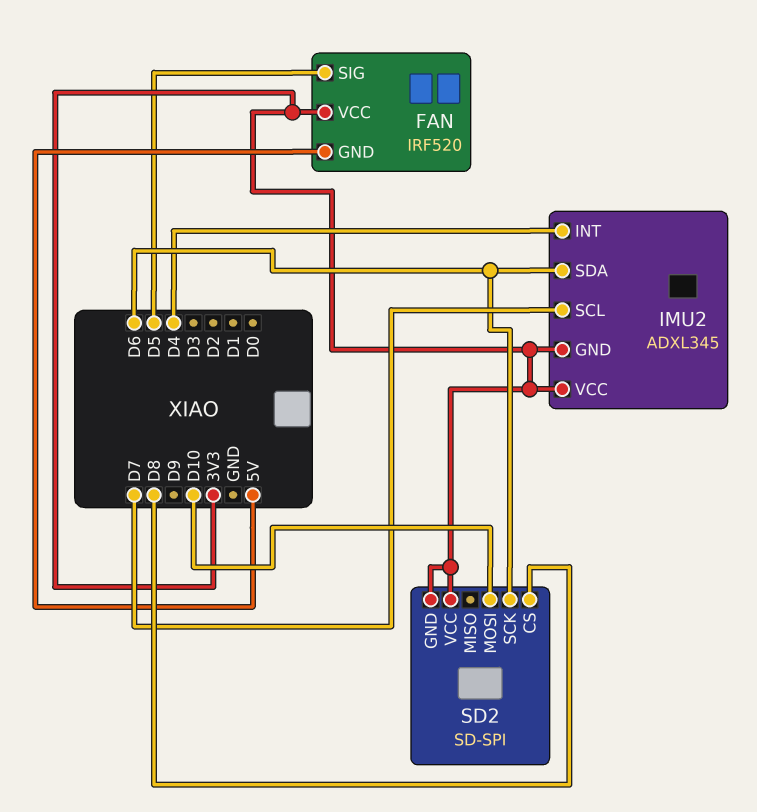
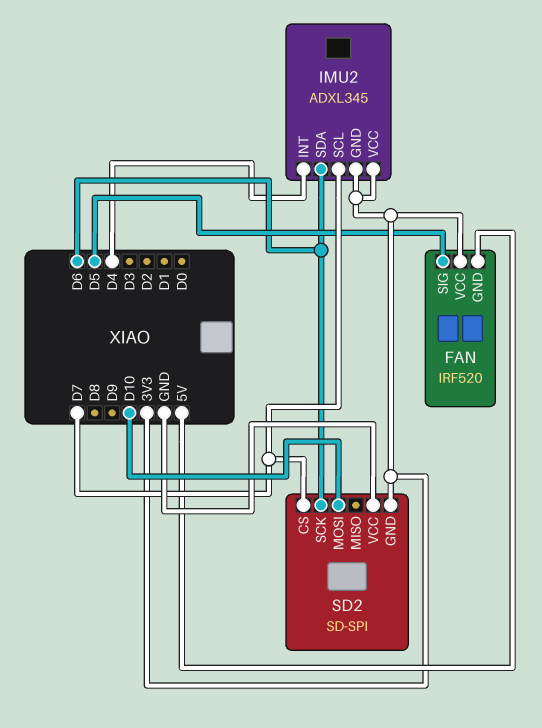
SD2 pin CS: D8 -> D7
SD2 pin VCC: 3V3 -> GND

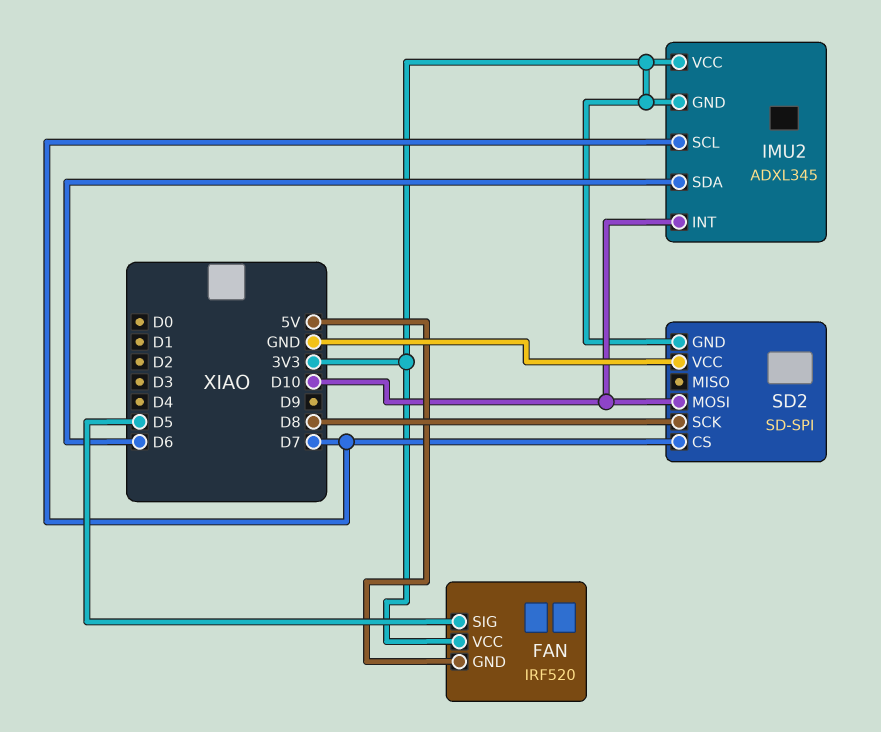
IMU2 pin INT: D4 -> D10
SD2 pin SCK: D6 -> D8

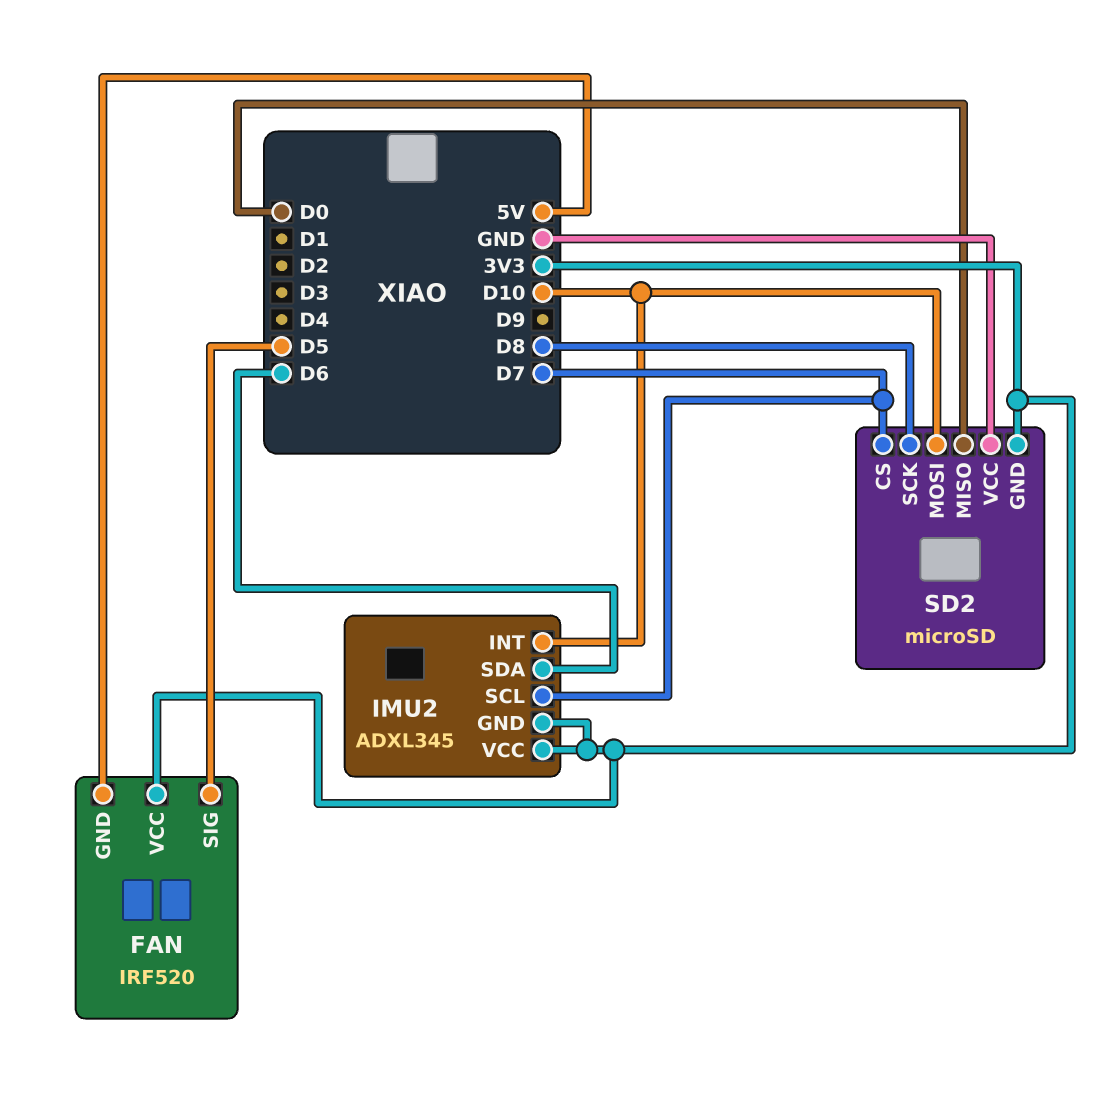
SD2: SD-SPI -> microSD
SD2 pin MISO: none -> D0

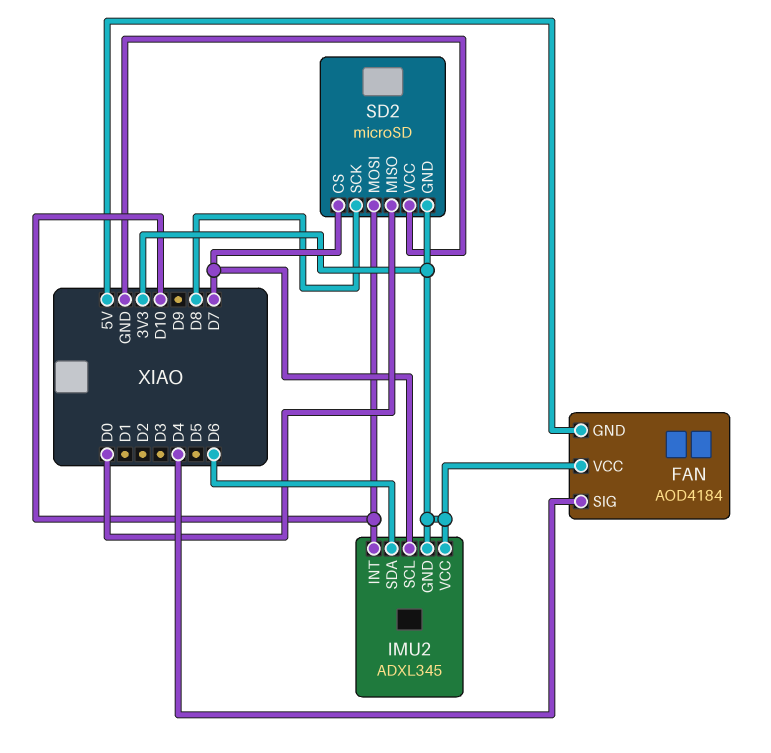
FAN: IRF520 -> AOD4184
FAN pin SIG: D5 -> D4

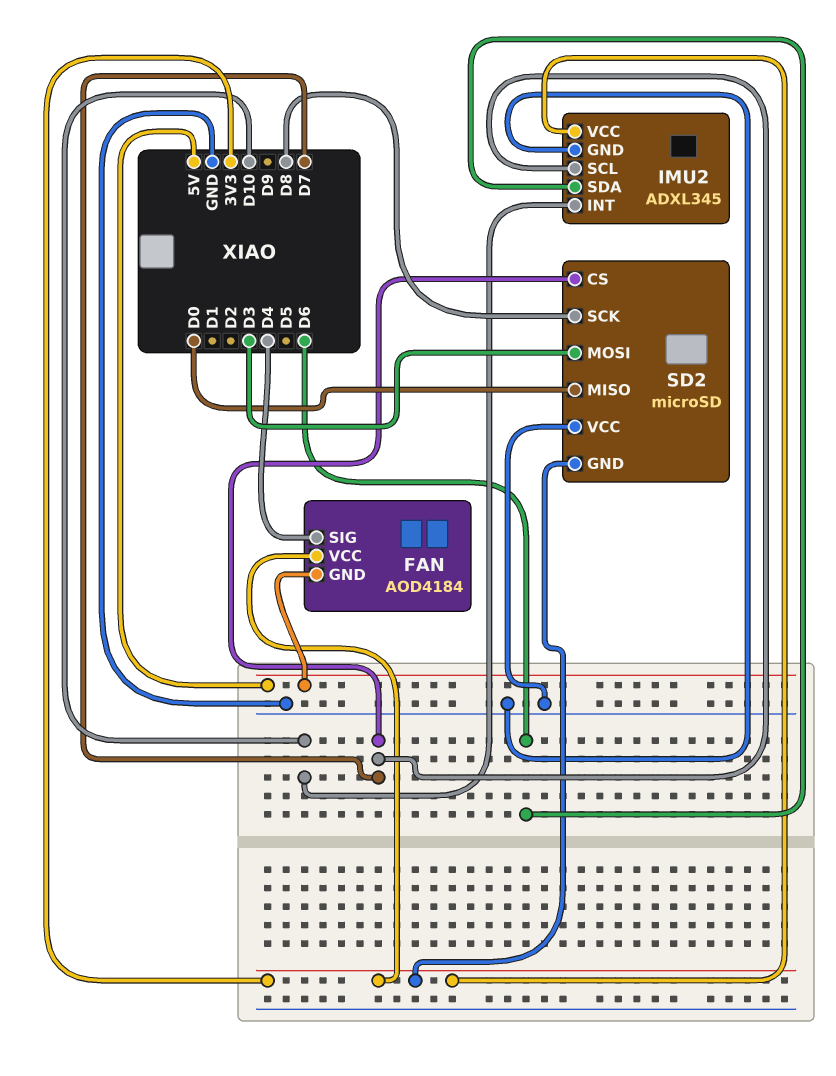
IMU2 pin GND: 3V3 -> GND
SD2 pin MOSI: D10 -> D3

